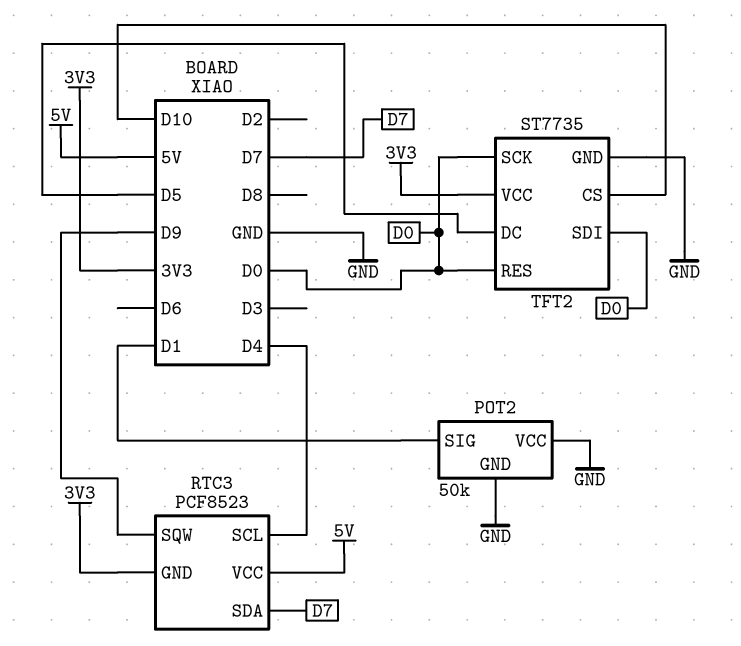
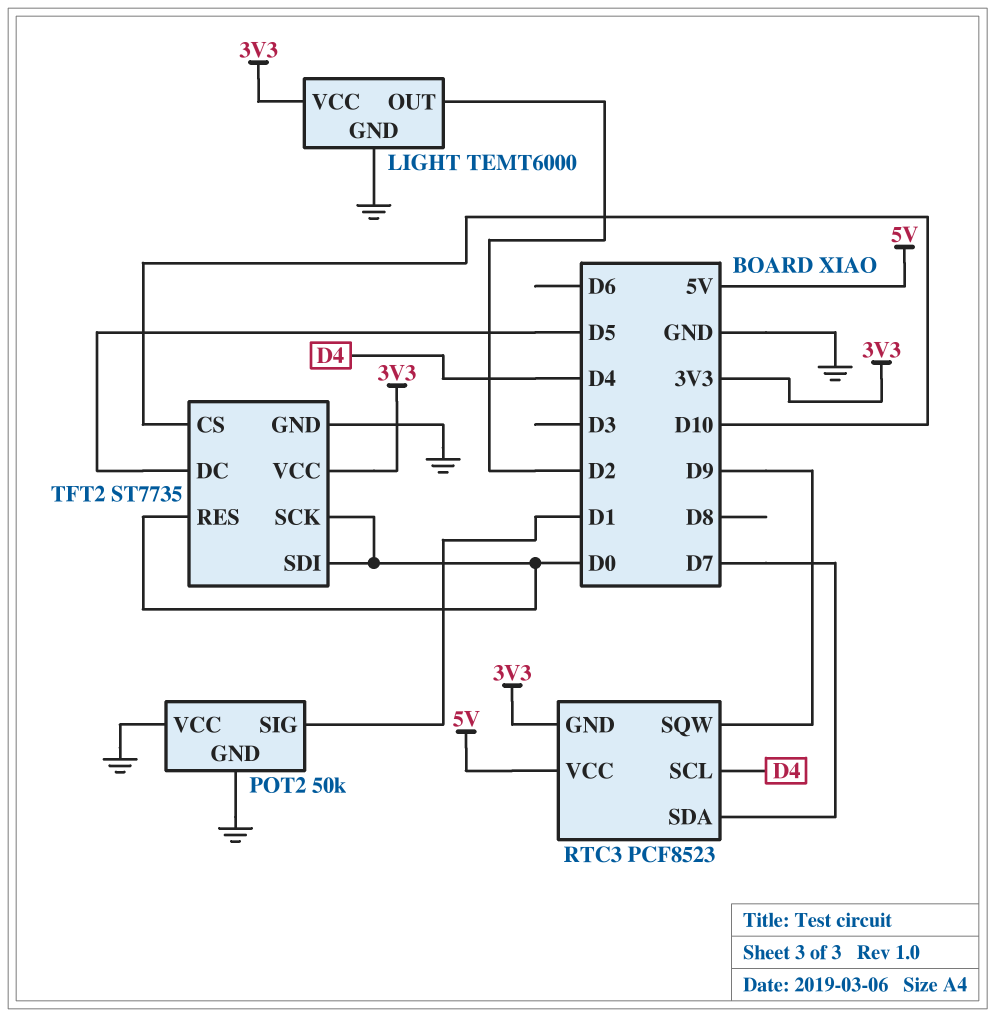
LIGHT: none -> TEMT6000
LIGHT pin GND: none -> GND
LIGHT pin OUT: none -> D2
LIGHT pin VCC: none -> 3V3

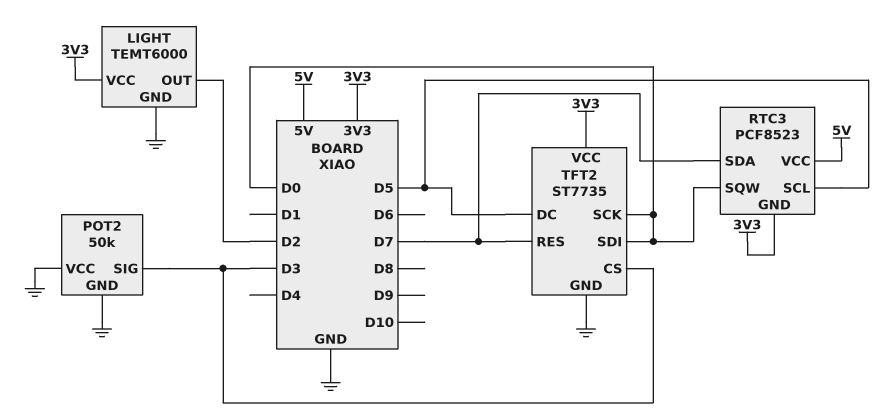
POT2 pin SIG: D1 -> D3
RTC3 pin SCL: D4 -> D5
RTC3 pin SQW: D9 -> D0
TFT2 pin CS: D10 -> D3
TFT2 pin RES: D0 -> D7

